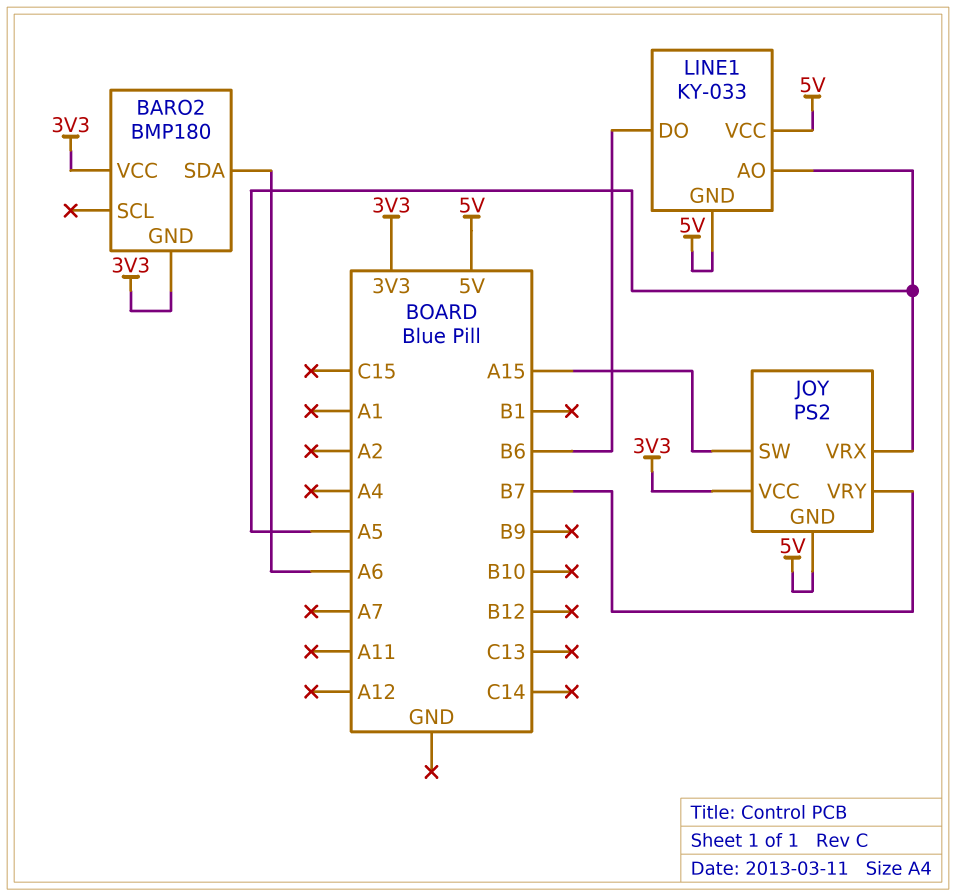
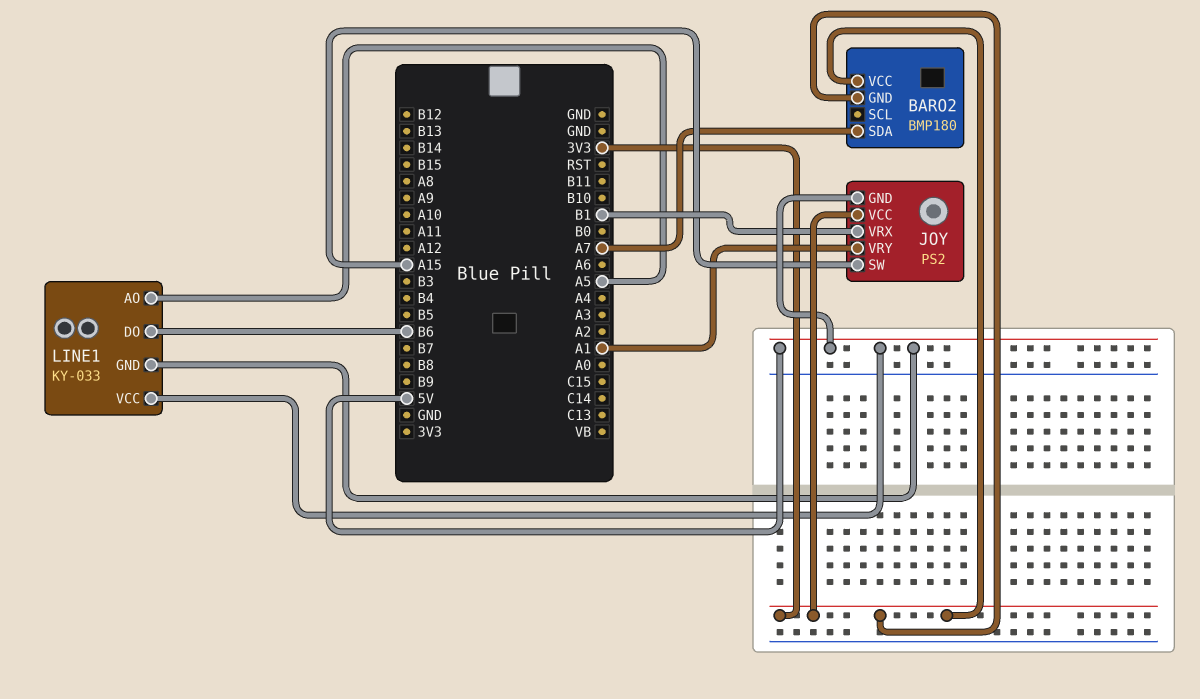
BARO2 pin SDA: A6 -> A7
JOY pin VRX: A5 -> B1
JOY pin VRY: B7 -> A1

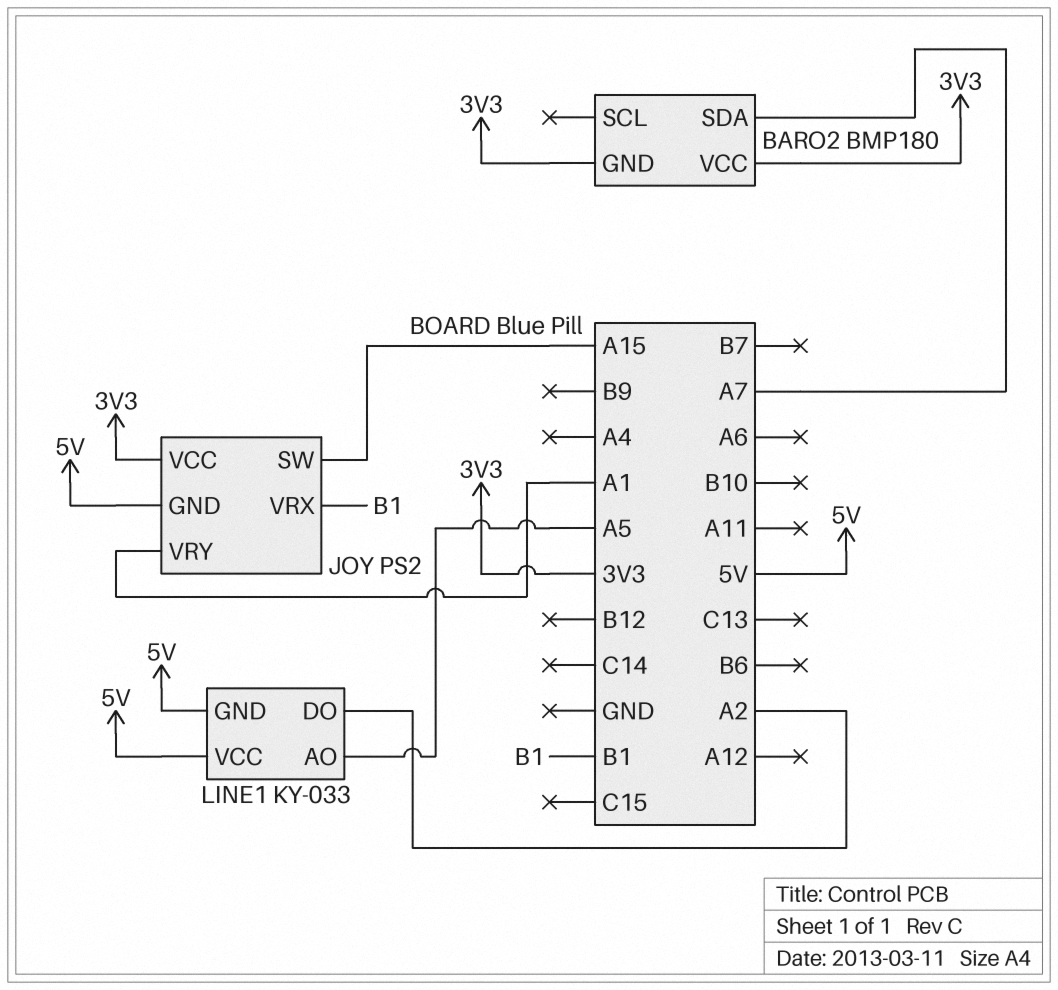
LINE1 pin DO: B6 -> A2

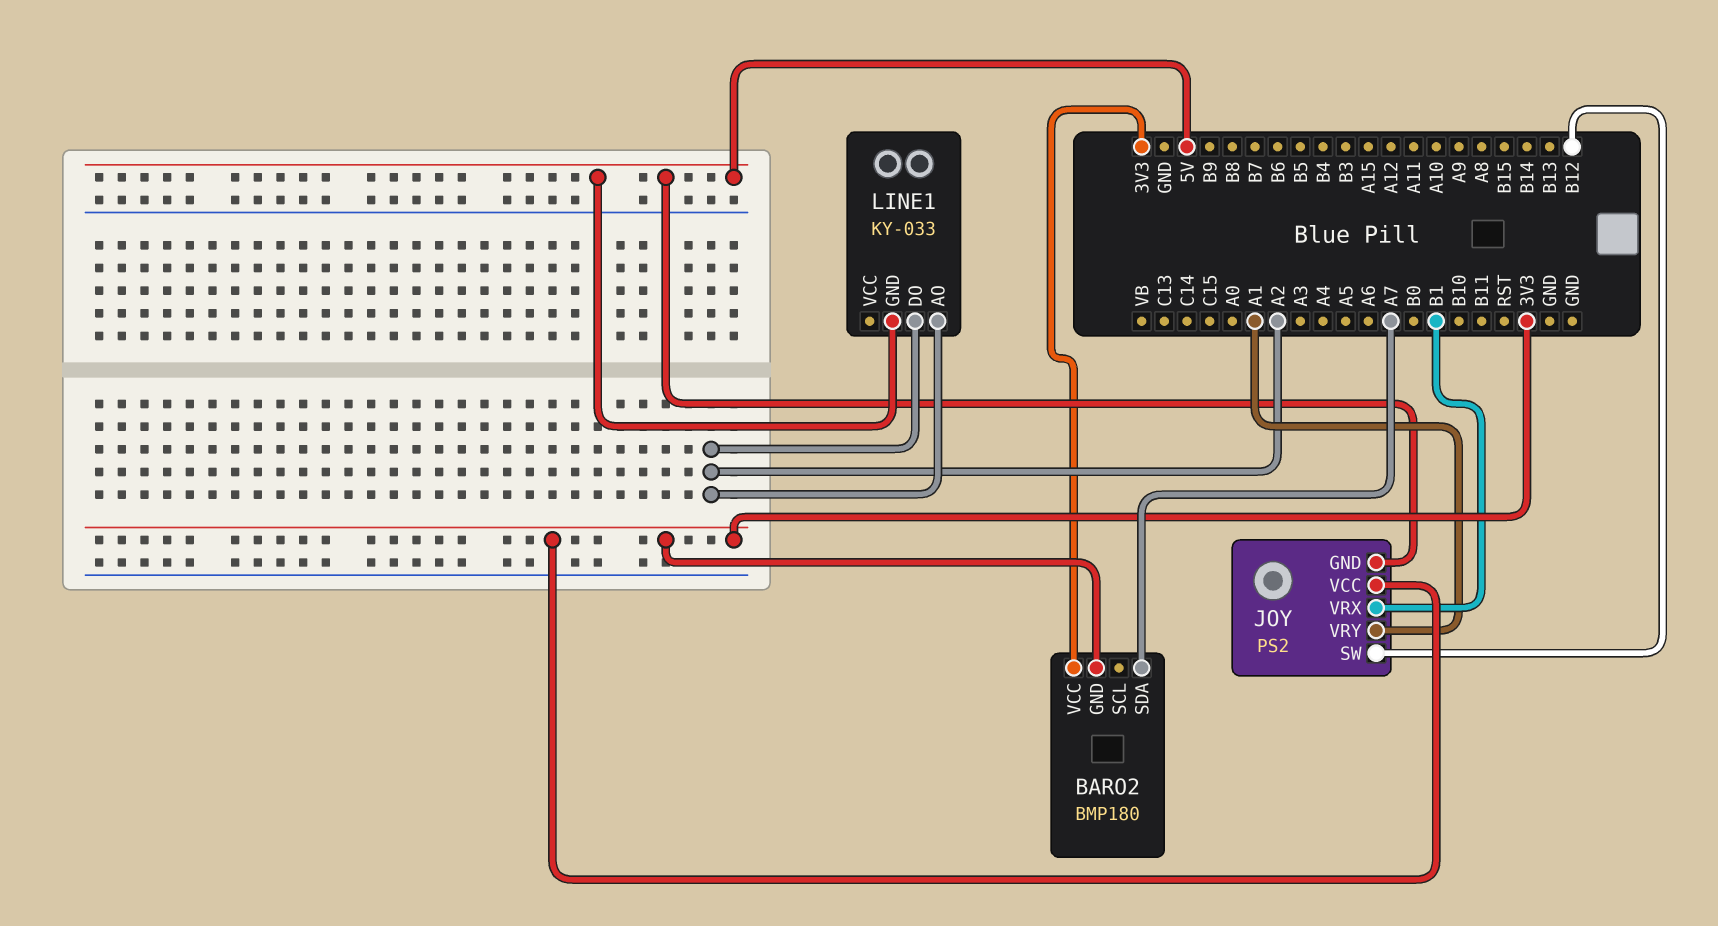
JOY pin SW: A15 -> B12
LINE1 pin AO: A5 -> A2
LINE1 pin VCC: 5V -> none

